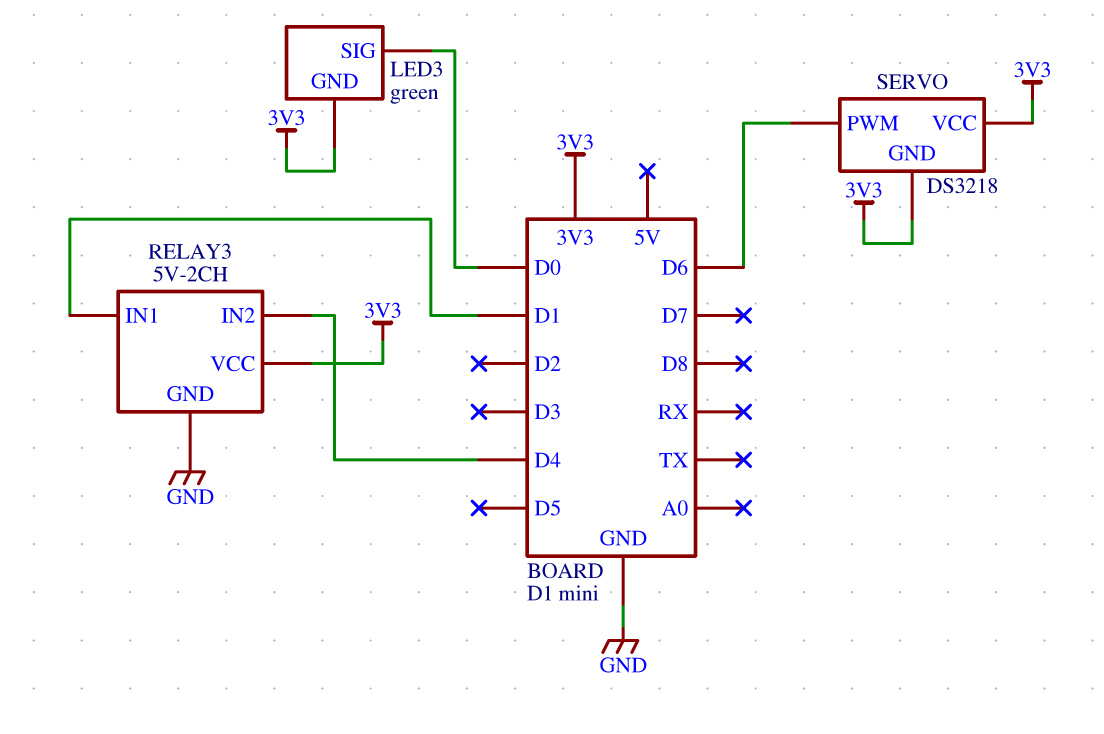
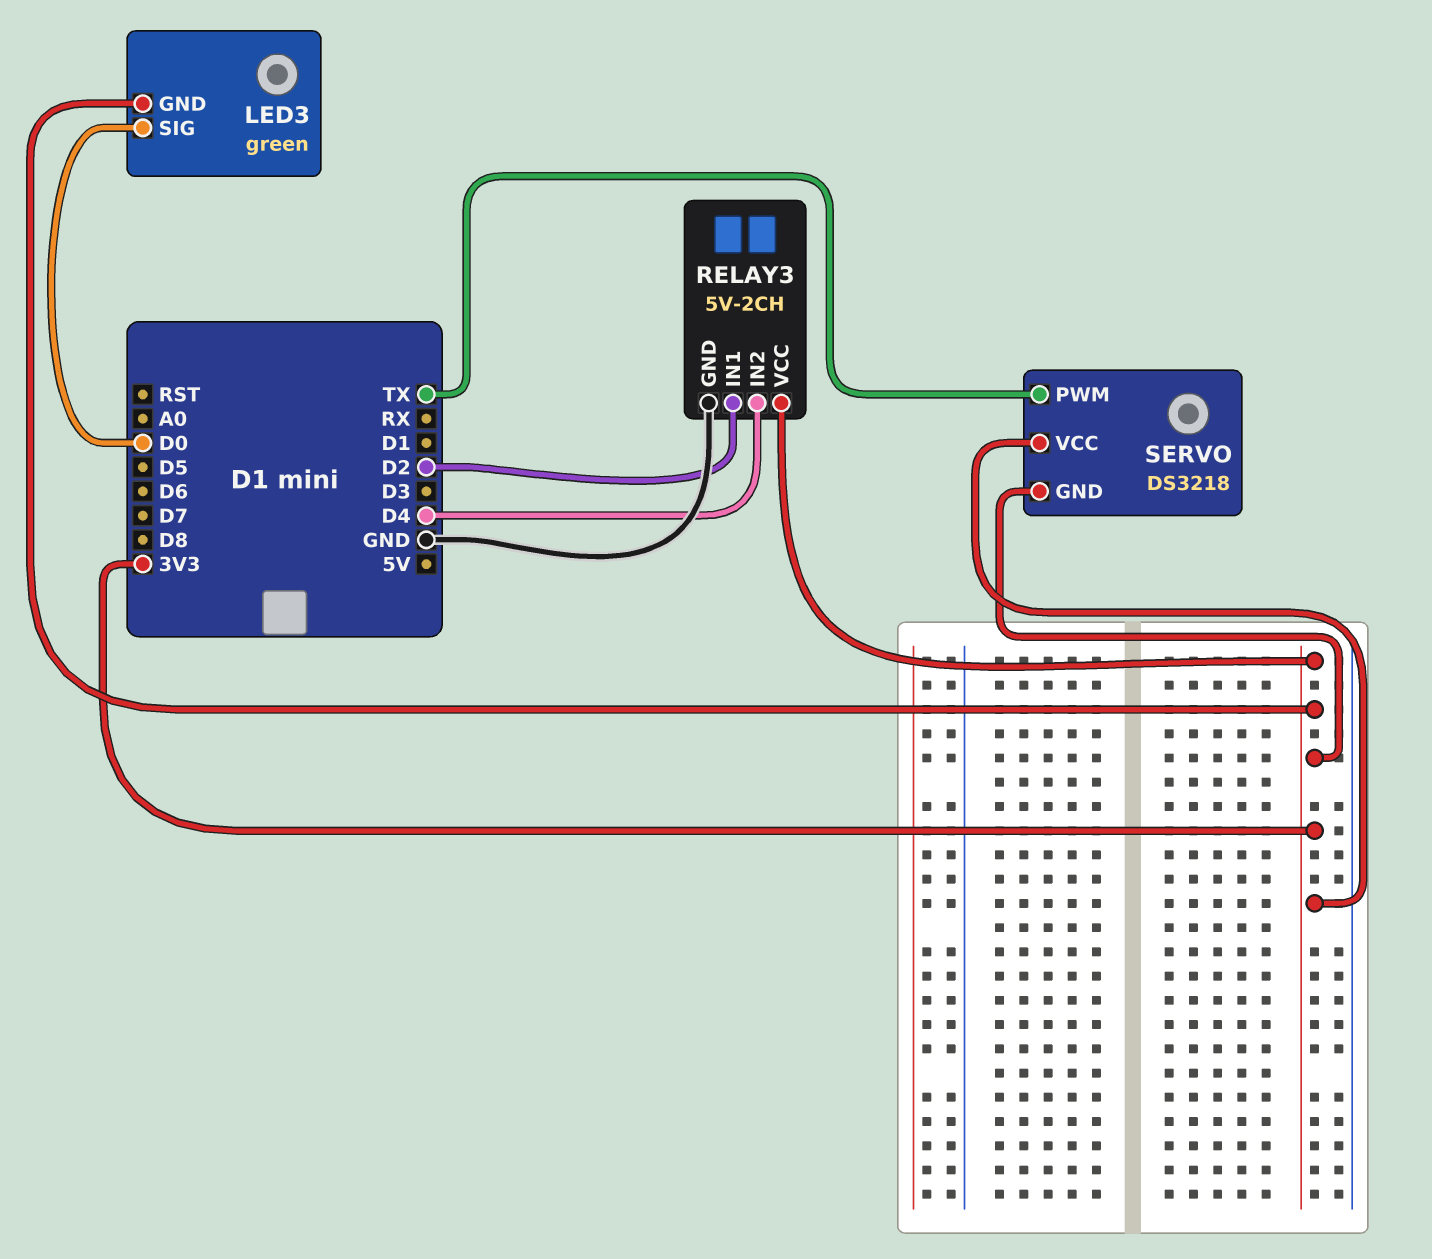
RELAY3 pin IN1: D1 -> D2
SERVO pin PWM: D6 -> TX

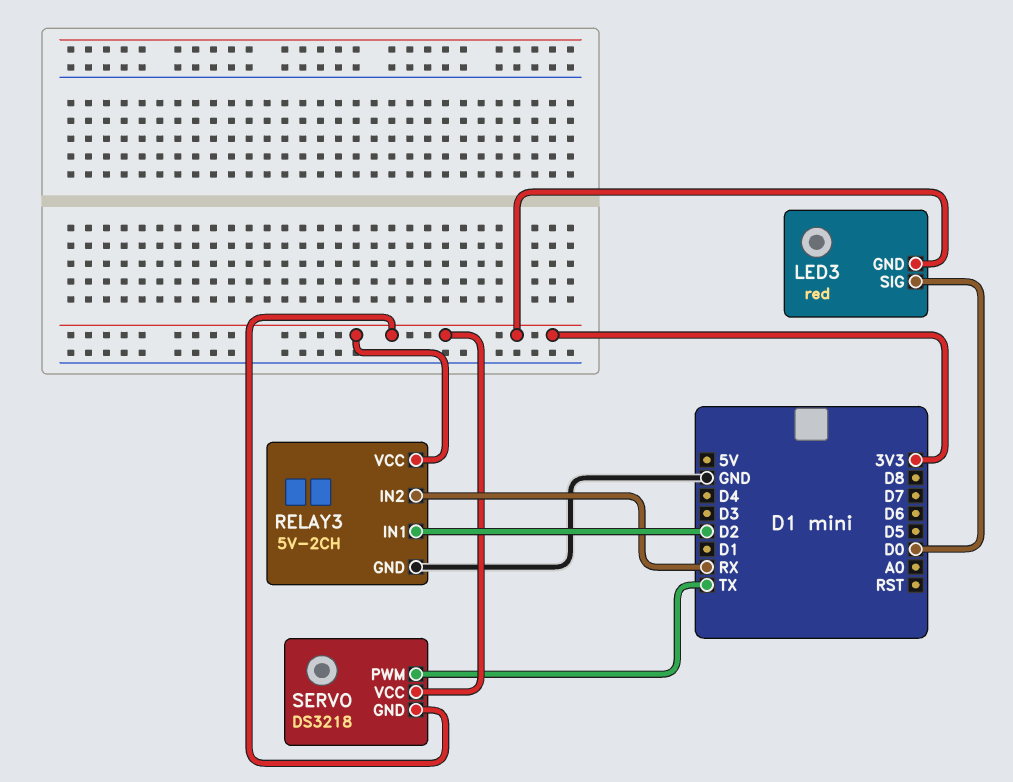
LED3: green -> red
RELAY3 pin IN2: D4 -> RX

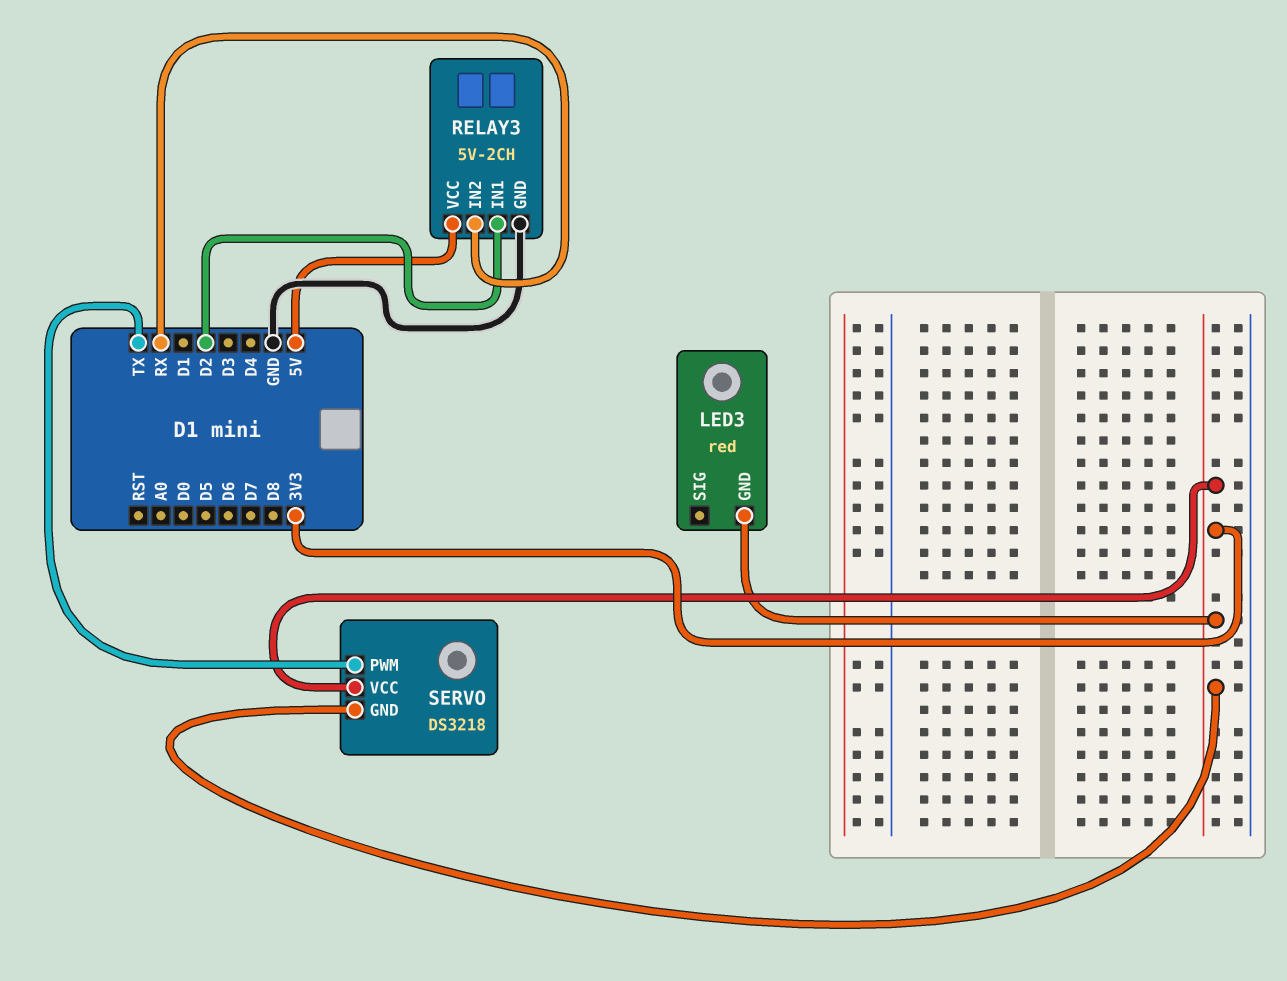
LED3 pin SIG: D0 -> none
RELAY3 pin VCC: 3V3 -> 5V

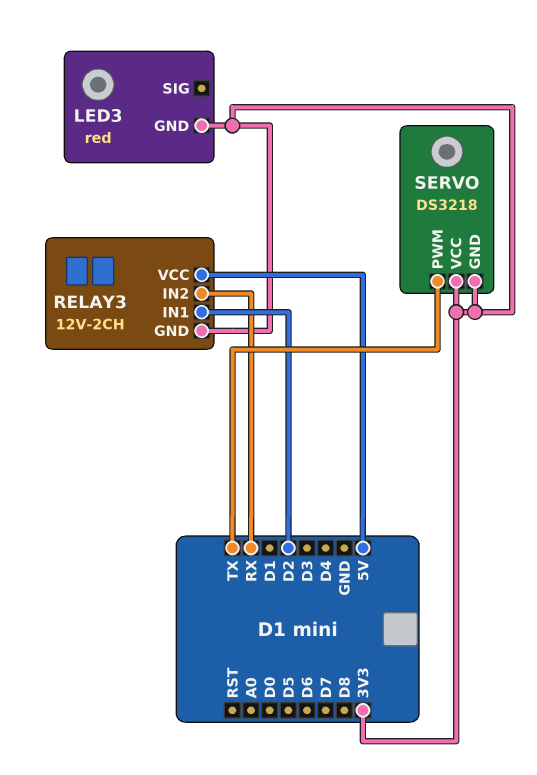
RELAY3: 5V-2CH -> 12V-2CH
RELAY3 pin GND: GND -> 3V3

